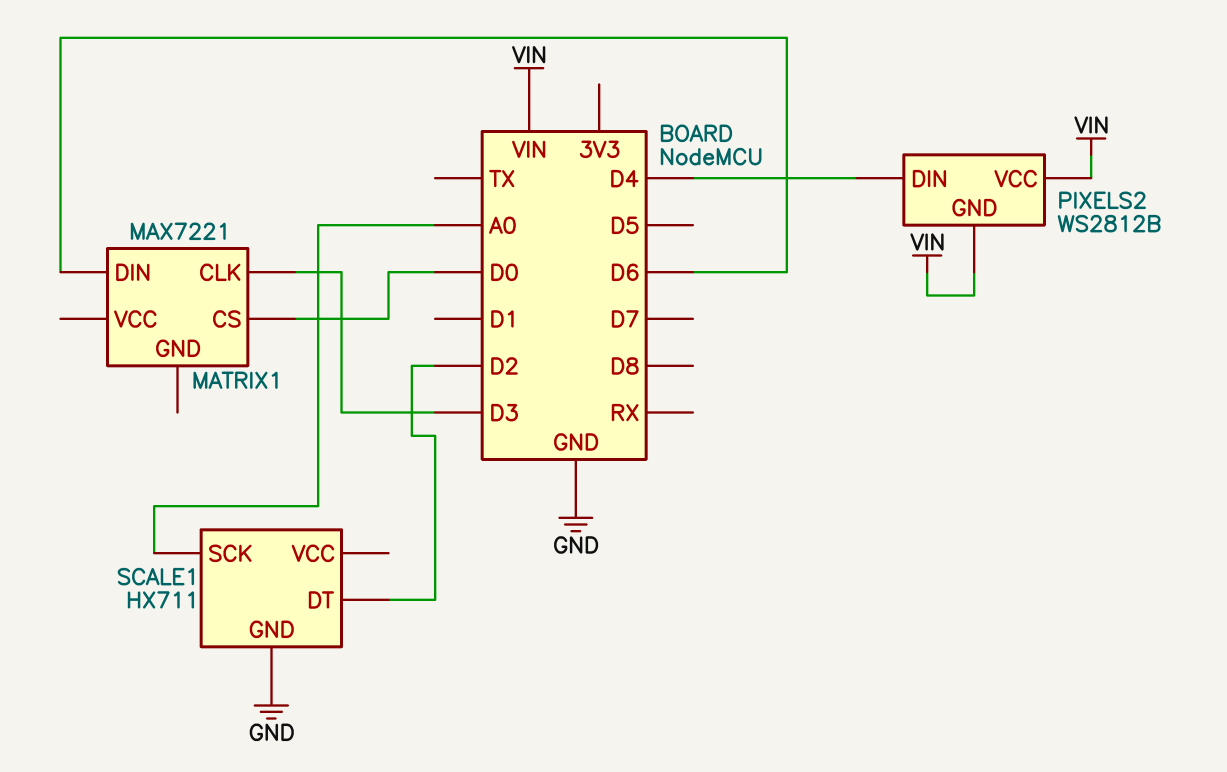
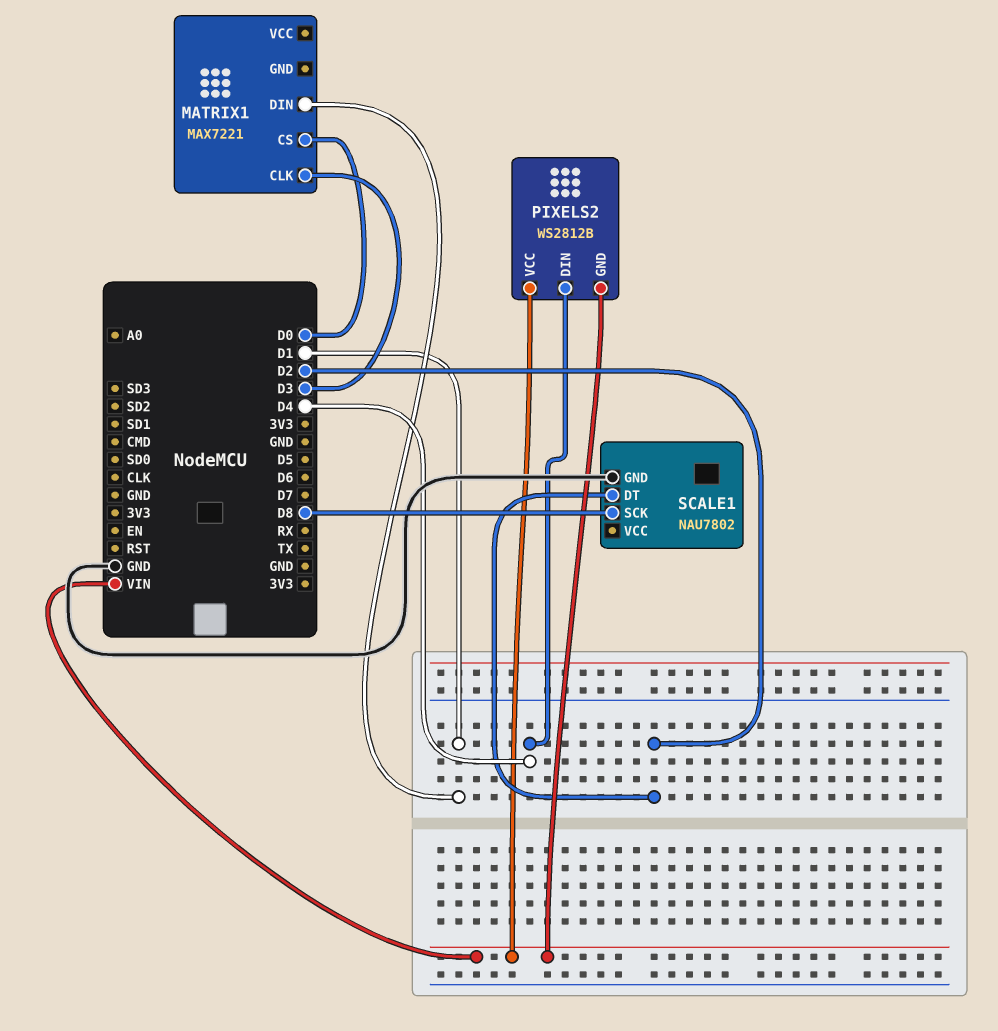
MATRIX1 pin DIN: D6 -> D1
SCALE1: HX711 -> NAU7802
SCALE1 pin SCK: A0 -> D8

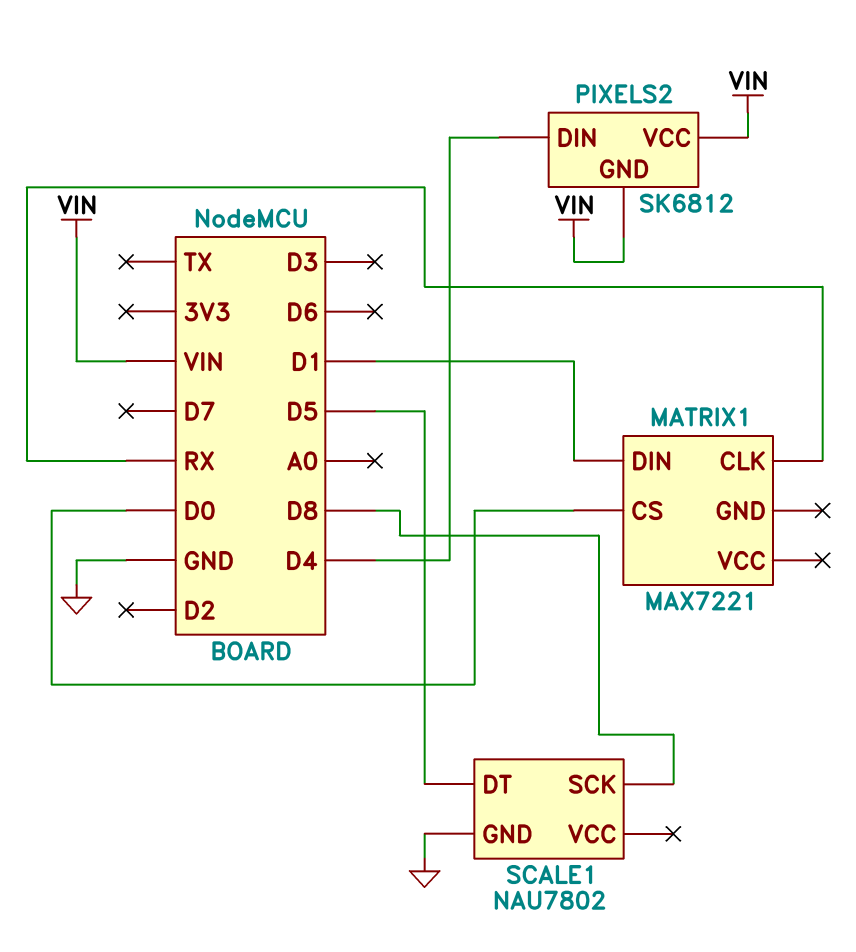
MATRIX1 pin CLK: D3 -> RX
PIXELS2: WS2812B -> SK6812
SCALE1 pin DT: D2 -> D5

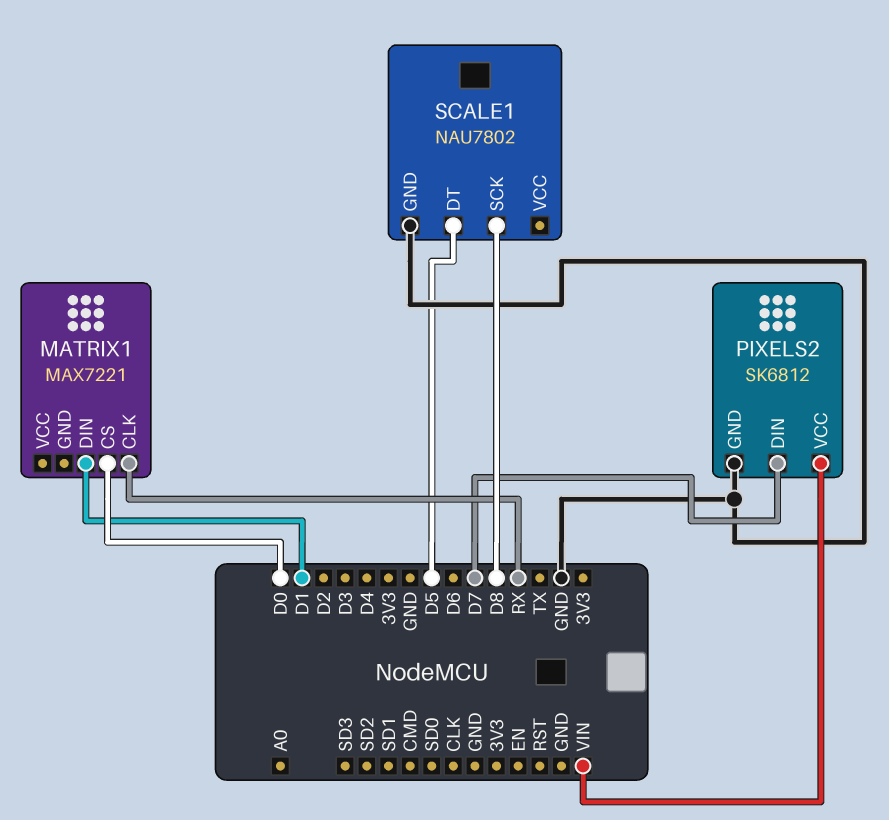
PIXELS2 pin DIN: D4 -> D7
PIXELS2 pin GND: VIN -> GND

